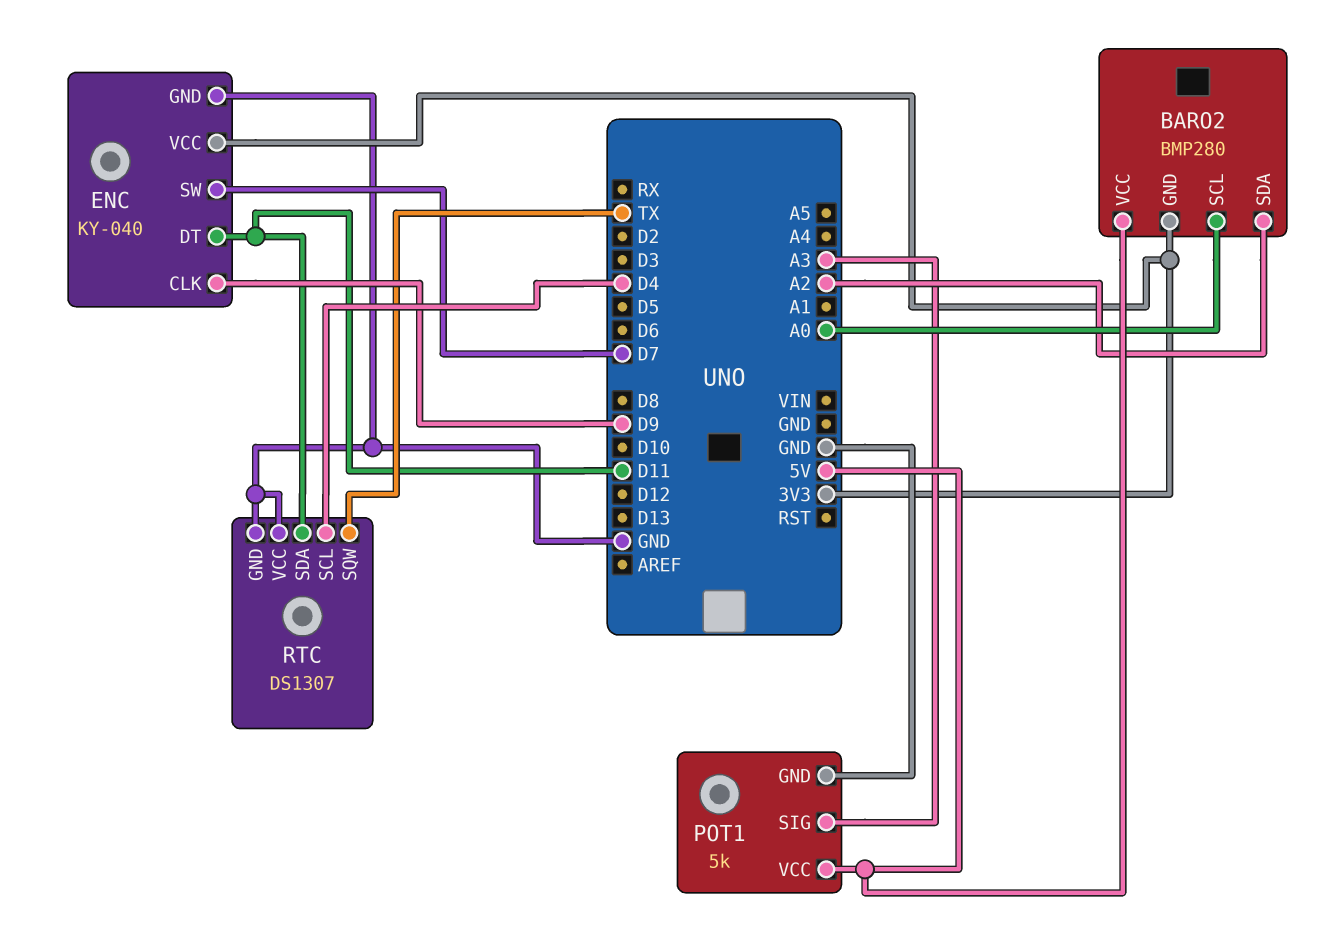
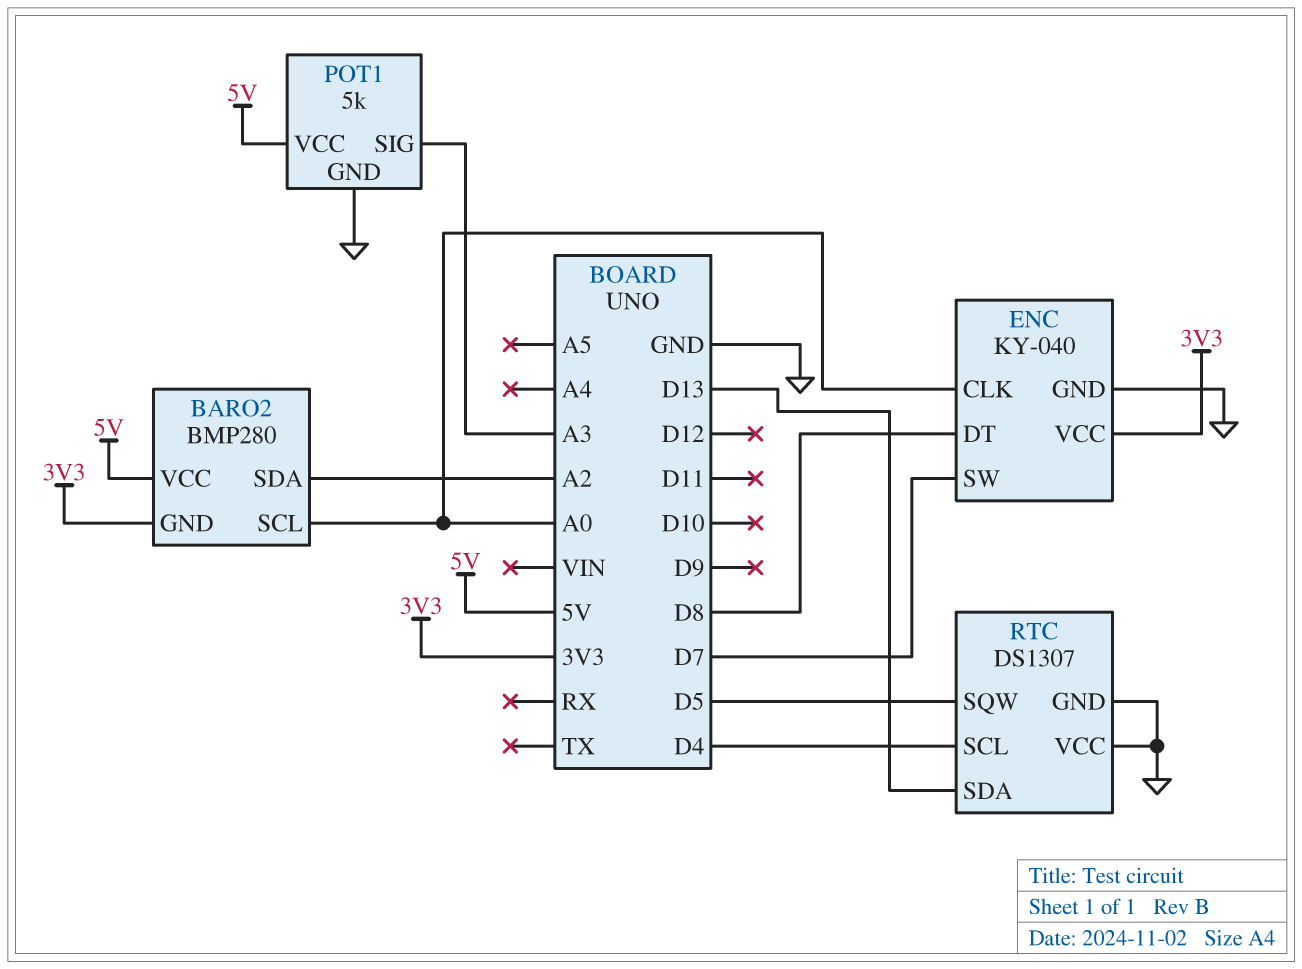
ENC pin CLK: D9 -> A0
ENC pin DT: D11 -> D8
RTC pin SDA: D11 -> D13
RTC pin SQW: TX -> D5

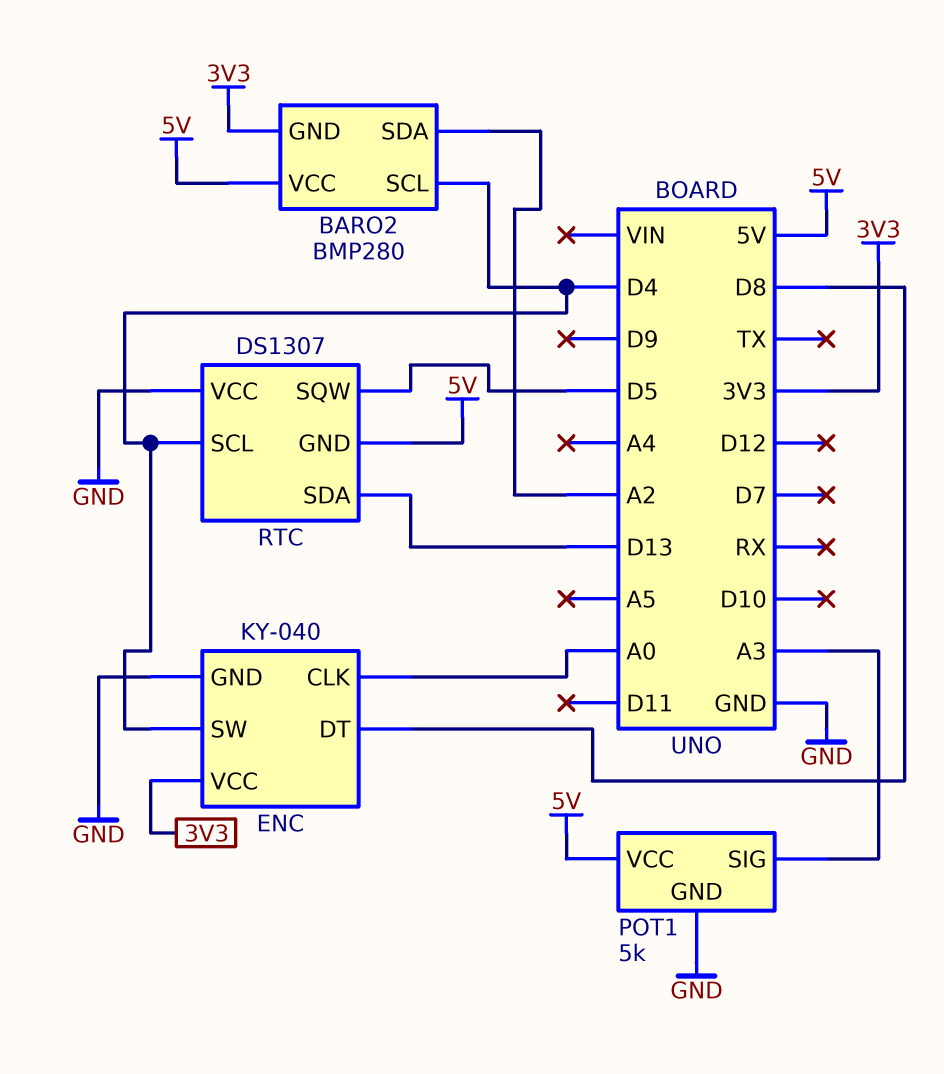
BARO2 pin SCL: A0 -> D4
ENC pin SW: D7 -> D4
RTC pin GND: GND -> 5V

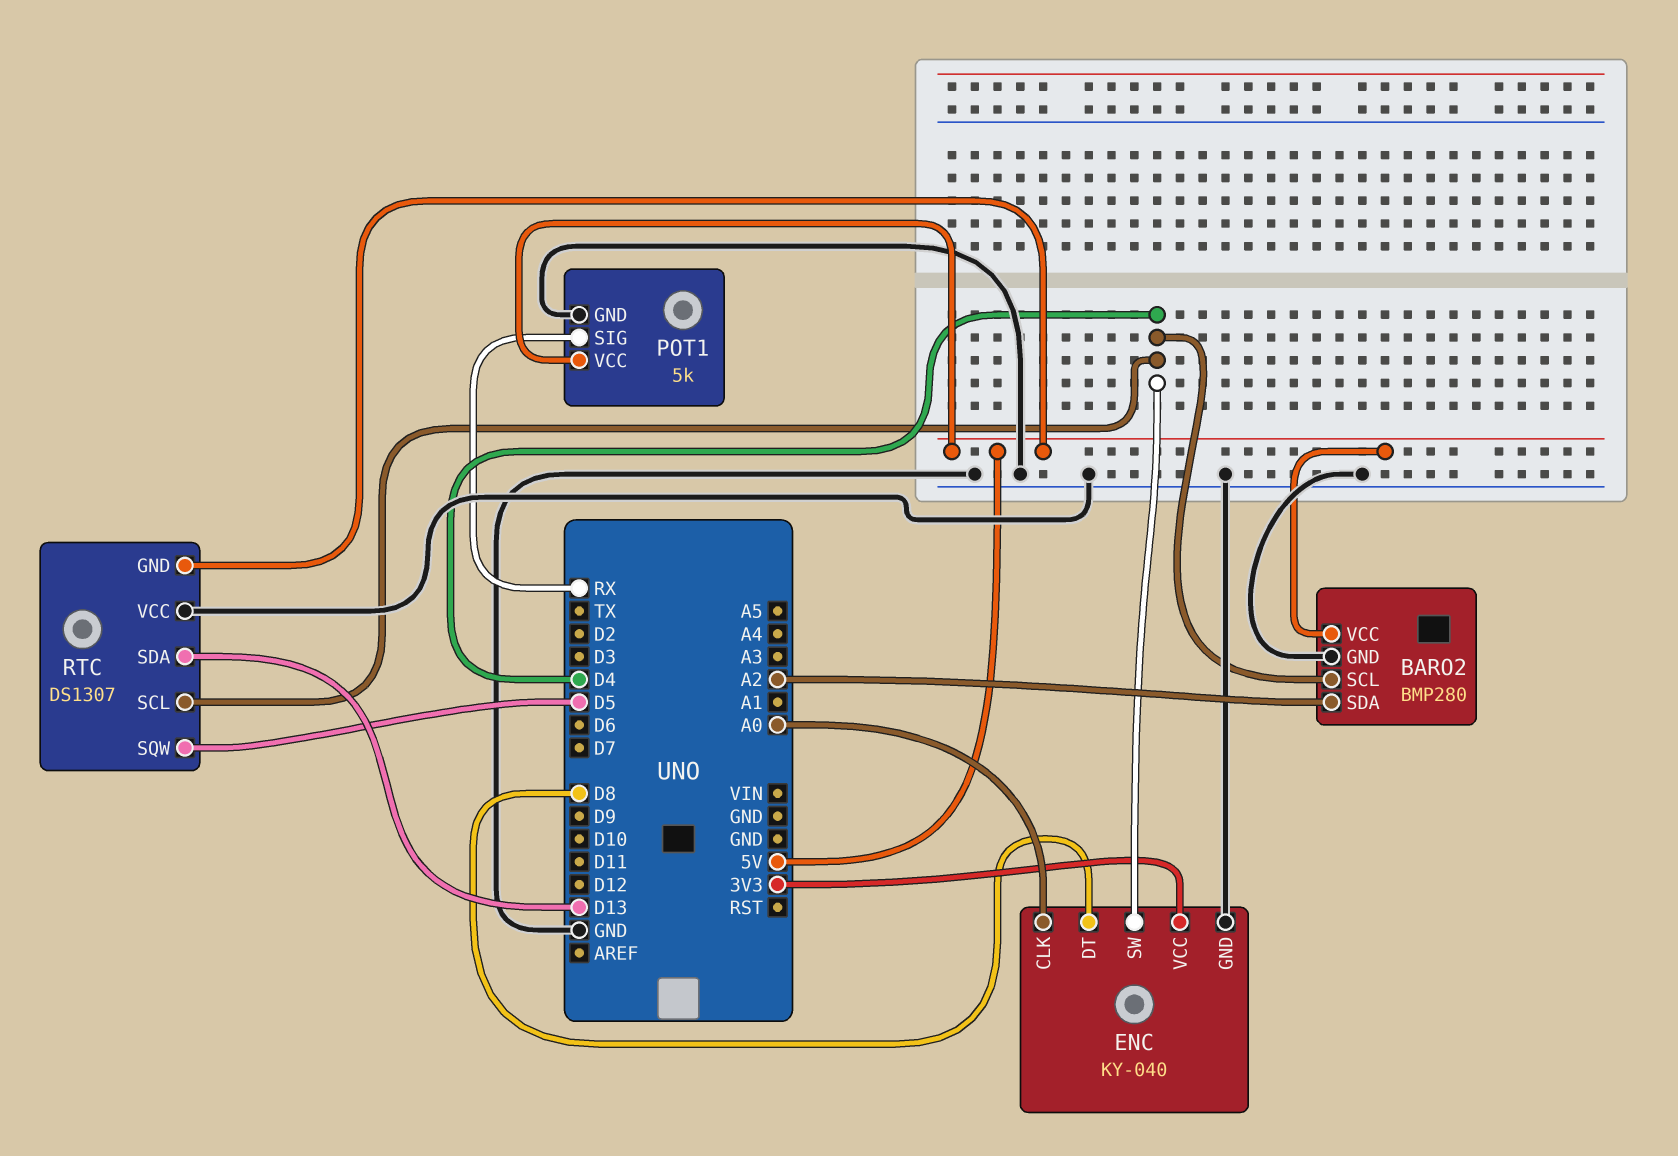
BARO2 pin GND: 3V3 -> GND
POT1 pin SIG: A3 -> RX

